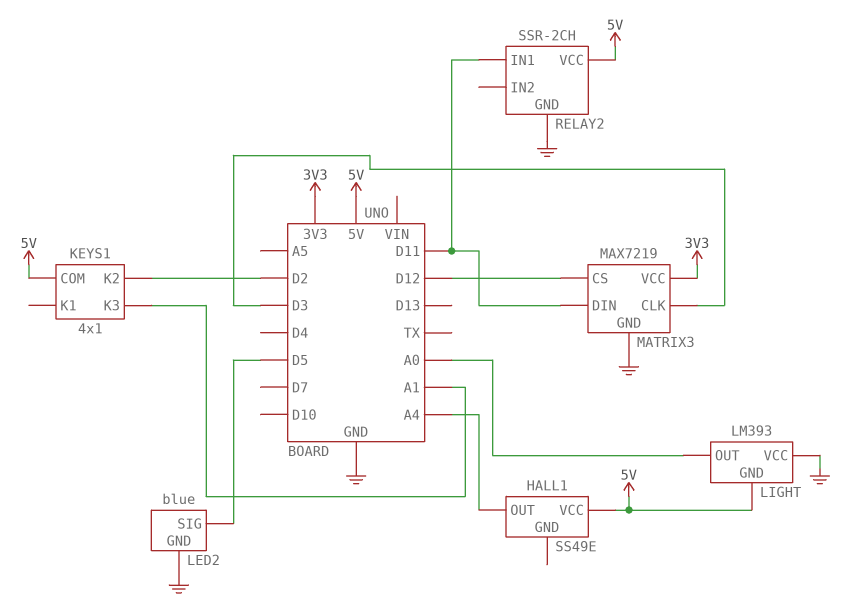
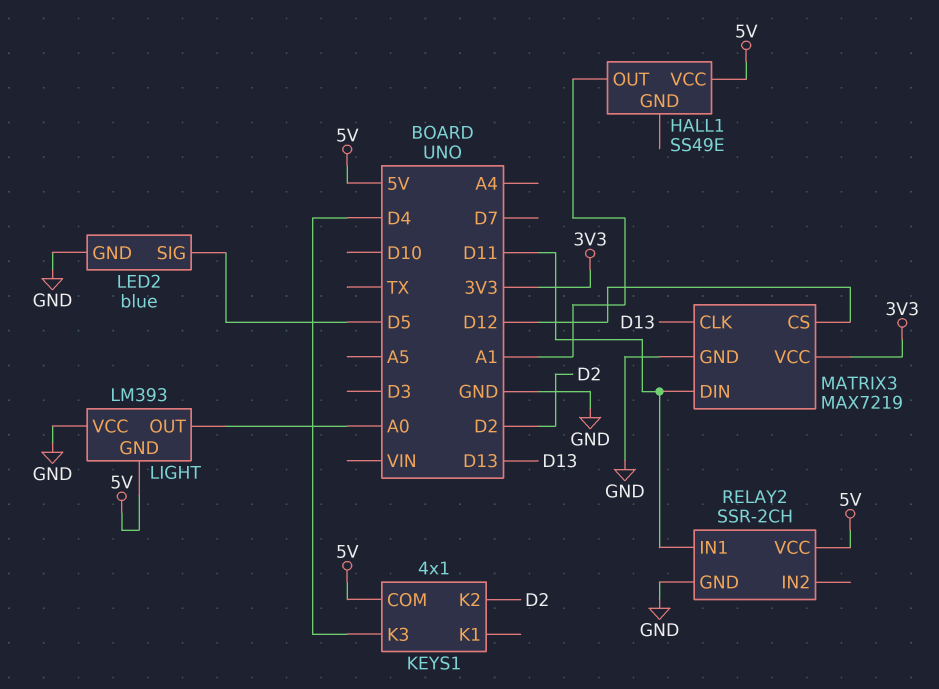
HALL1 pin OUT: A4 -> A1
KEYS1 pin K3: A1 -> D4
MATRIX3 pin CLK: D3 -> D13

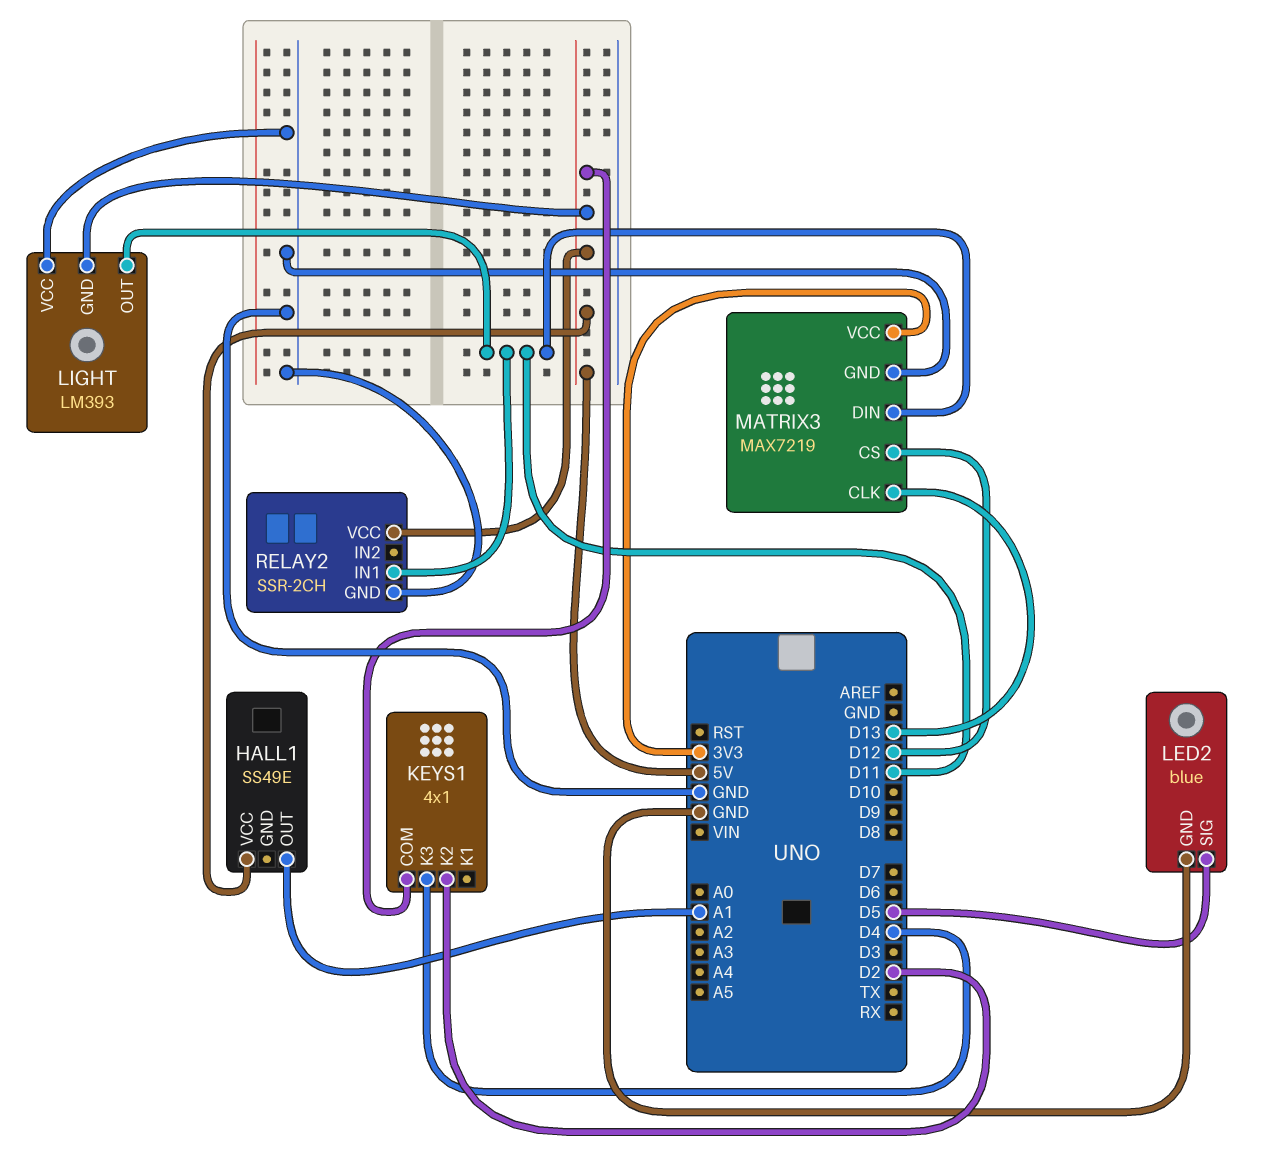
LIGHT pin OUT: A0 -> D11

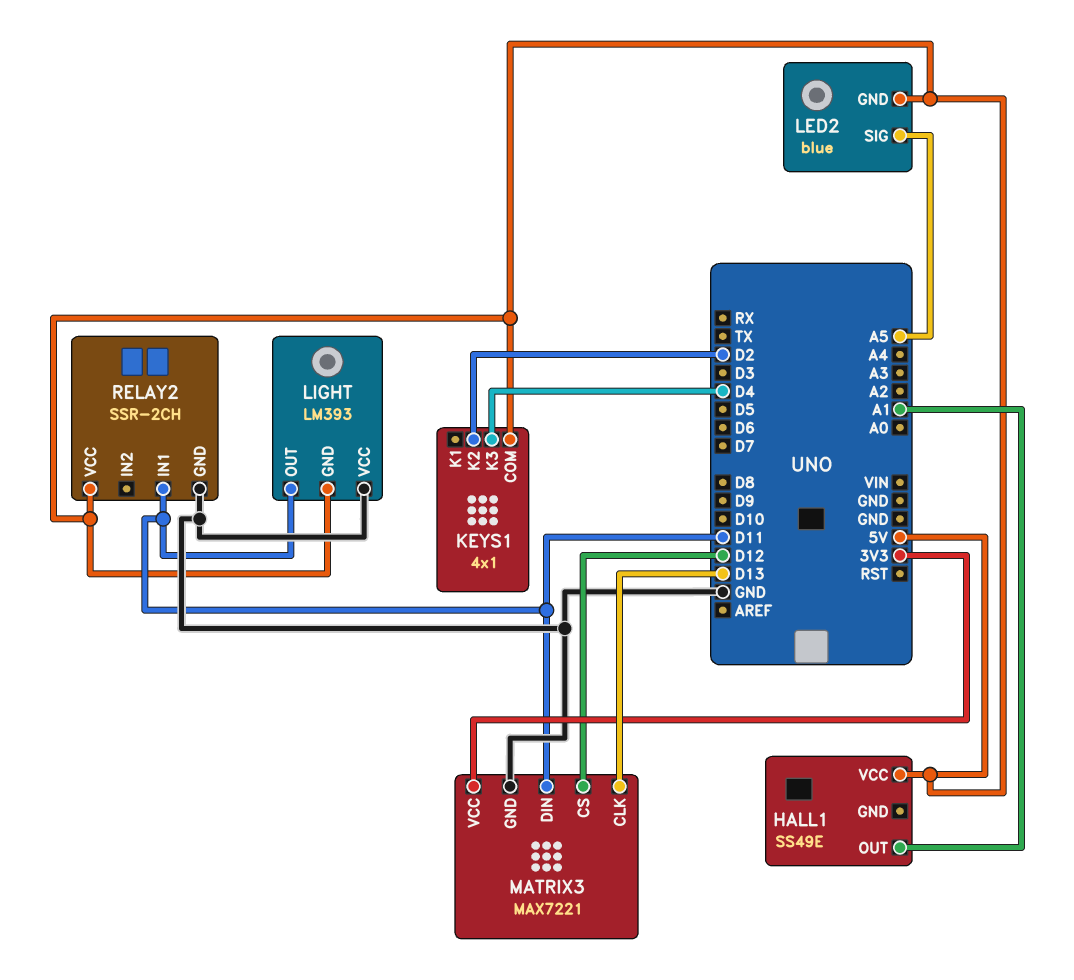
LED2 pin GND: GND -> 5V
LED2 pin SIG: D5 -> A5
MATRIX3: MAX7219 -> MAX7221

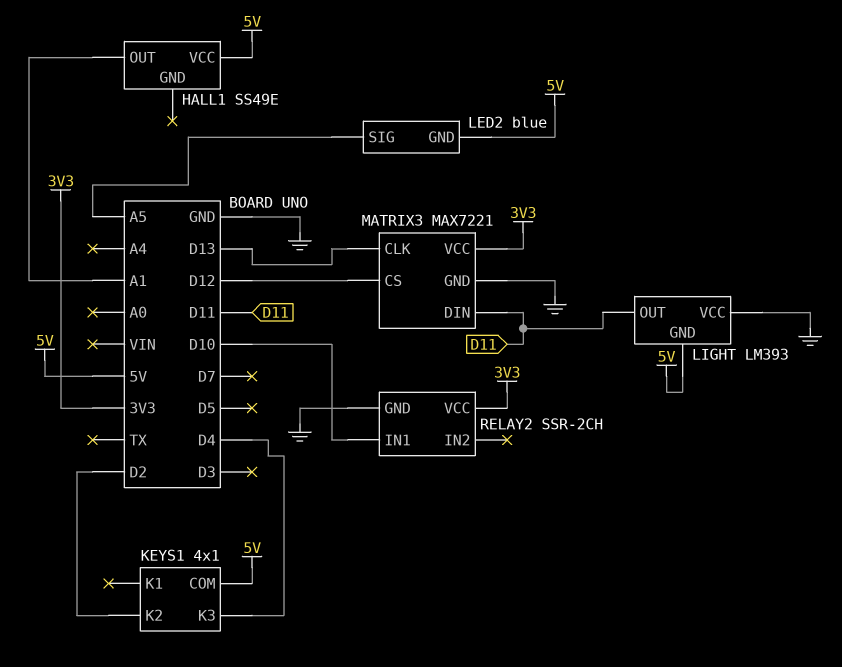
RELAY2 pin IN1: D11 -> D10
RELAY2 pin VCC: 5V -> 3V3

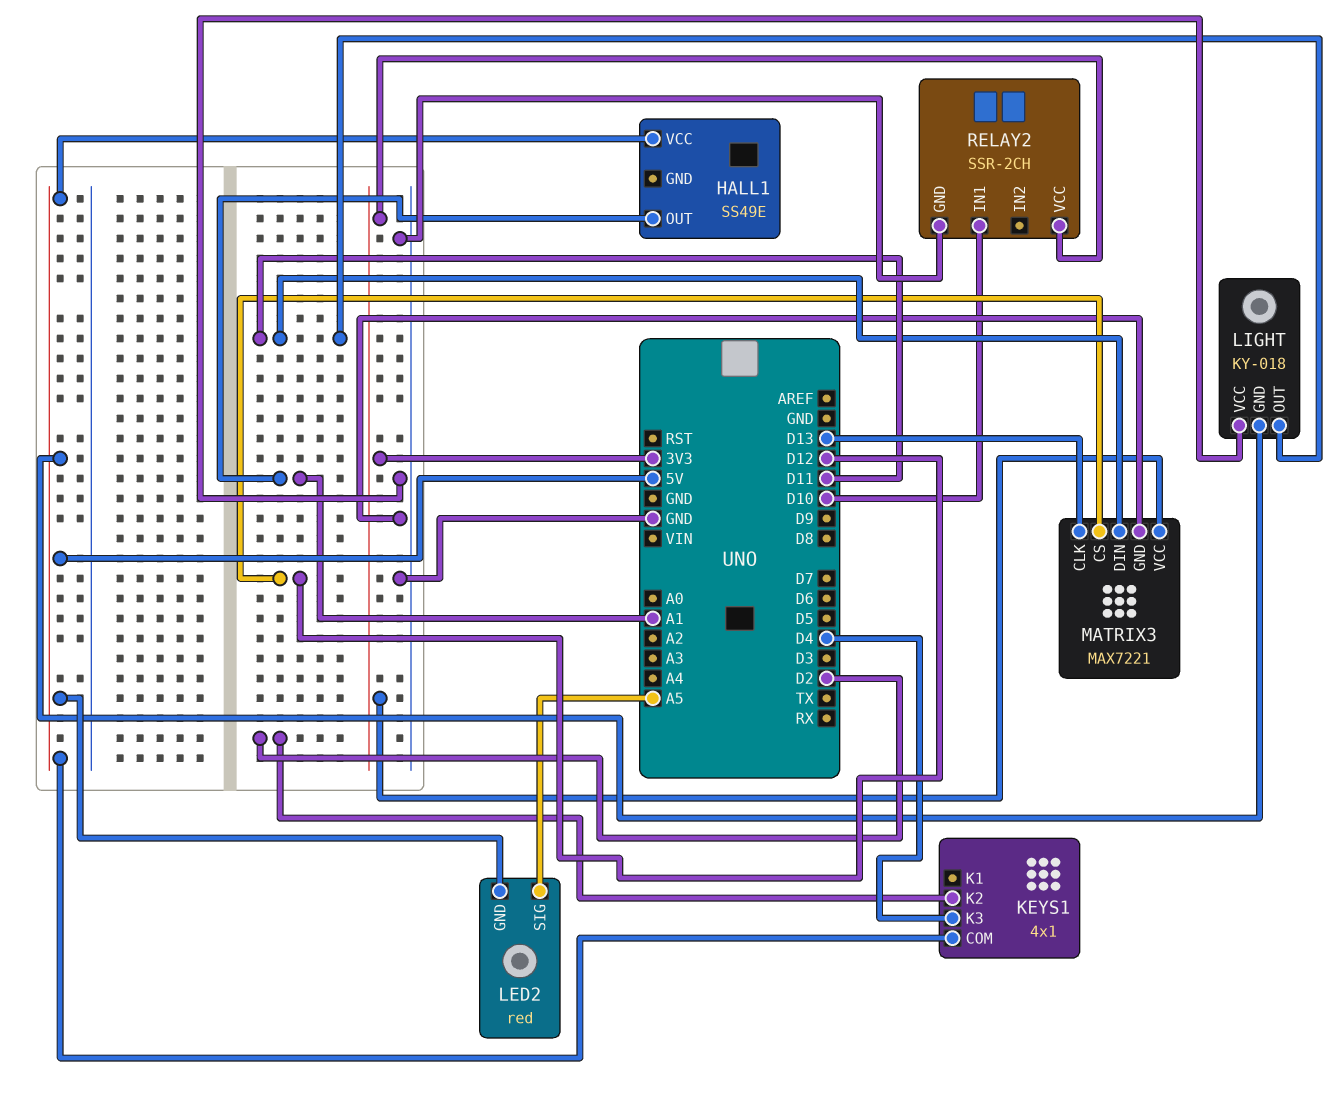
LED2: blue -> red
LIGHT: LM393 -> KY-018

